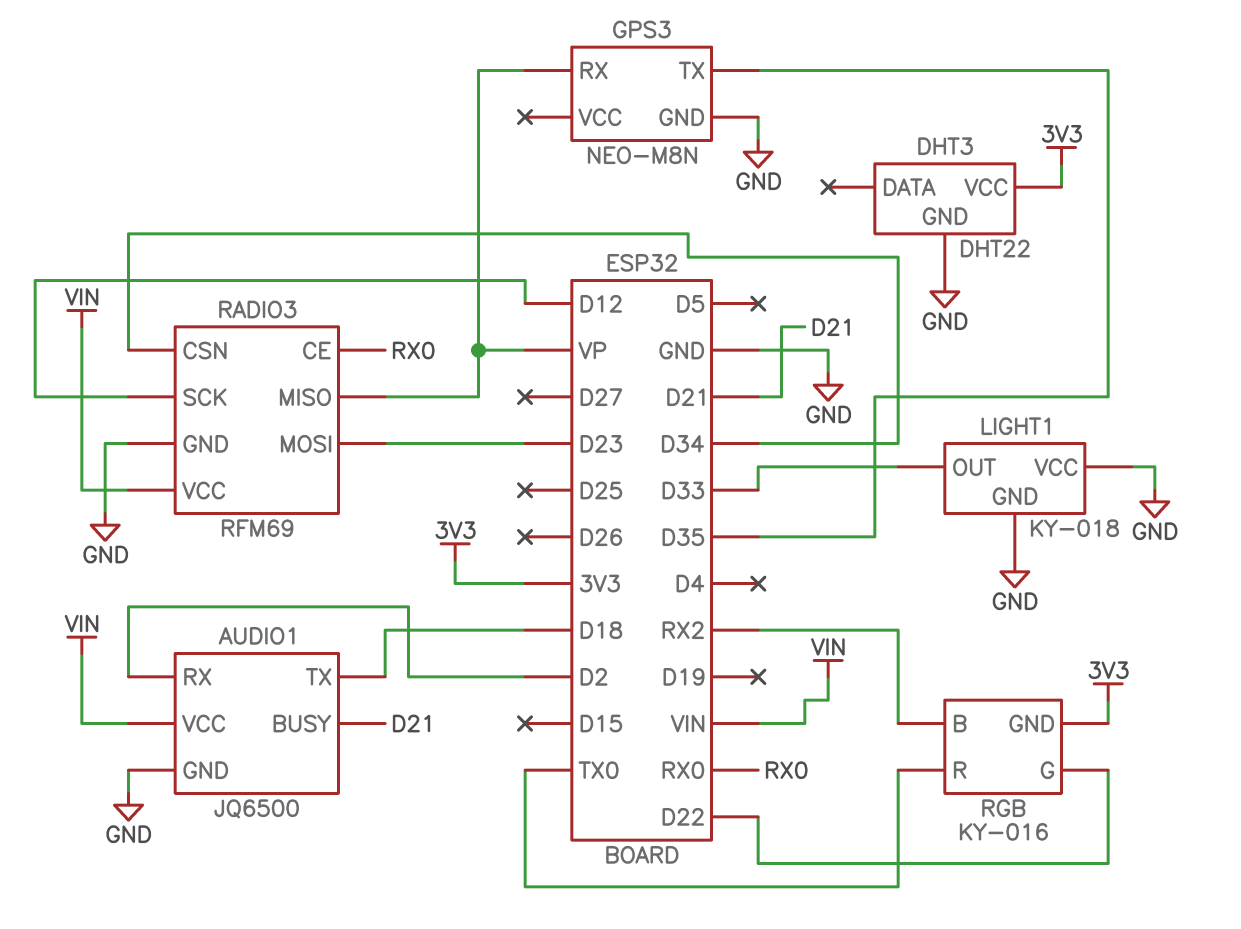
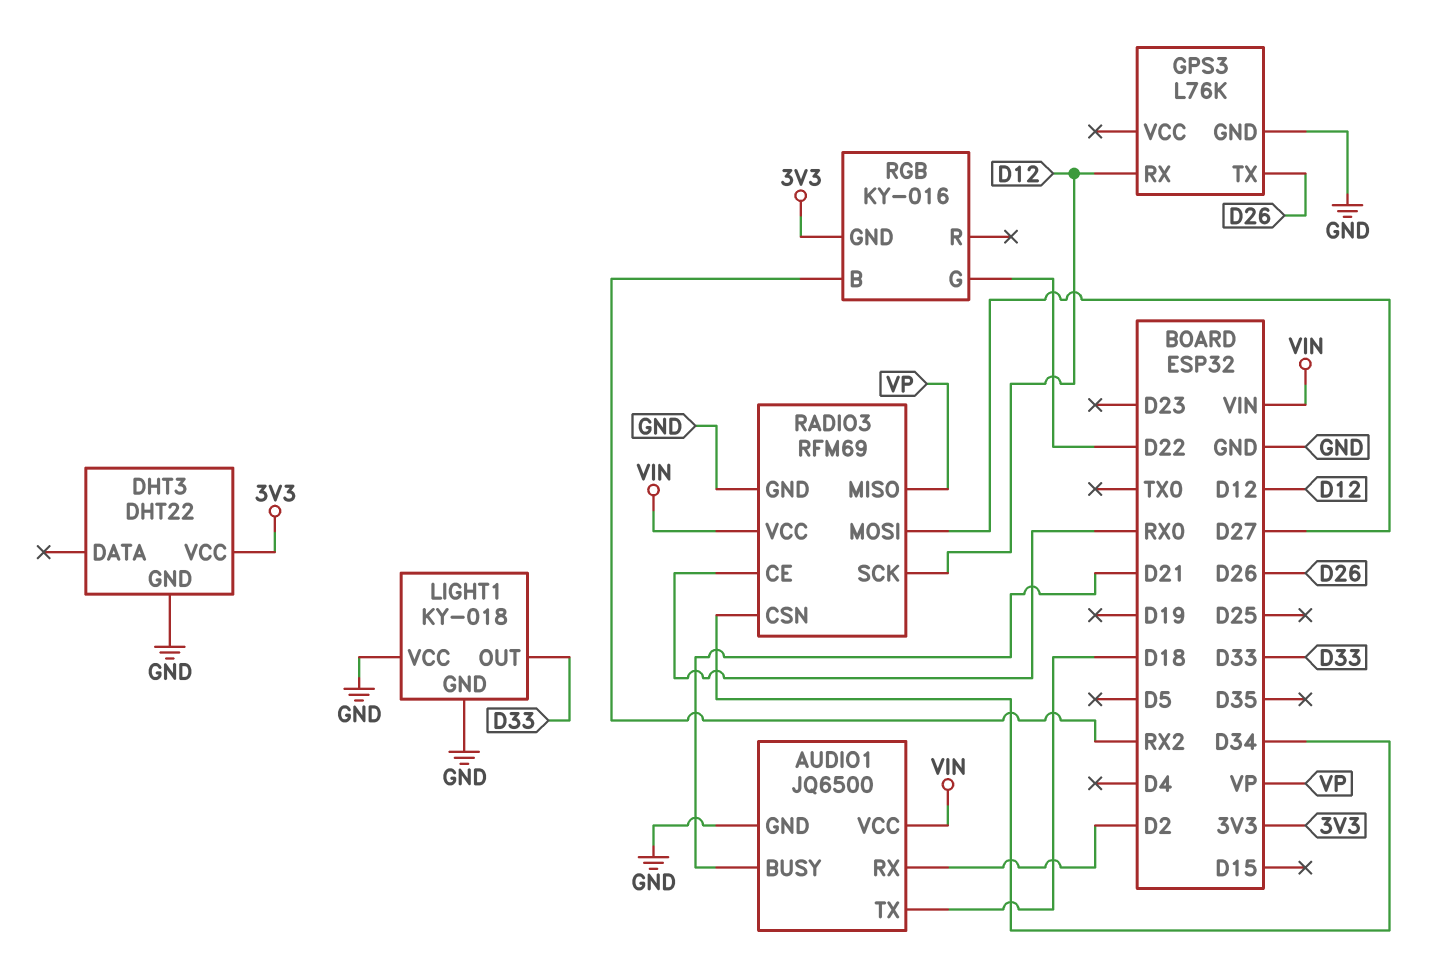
GPS3: NEO-M8N -> L76K
GPS3 pin RX: VP -> D12
GPS3 pin TX: D35 -> D26
RADIO3 pin MOSI: D23 -> D27
RGB pin R: TX0 -> none

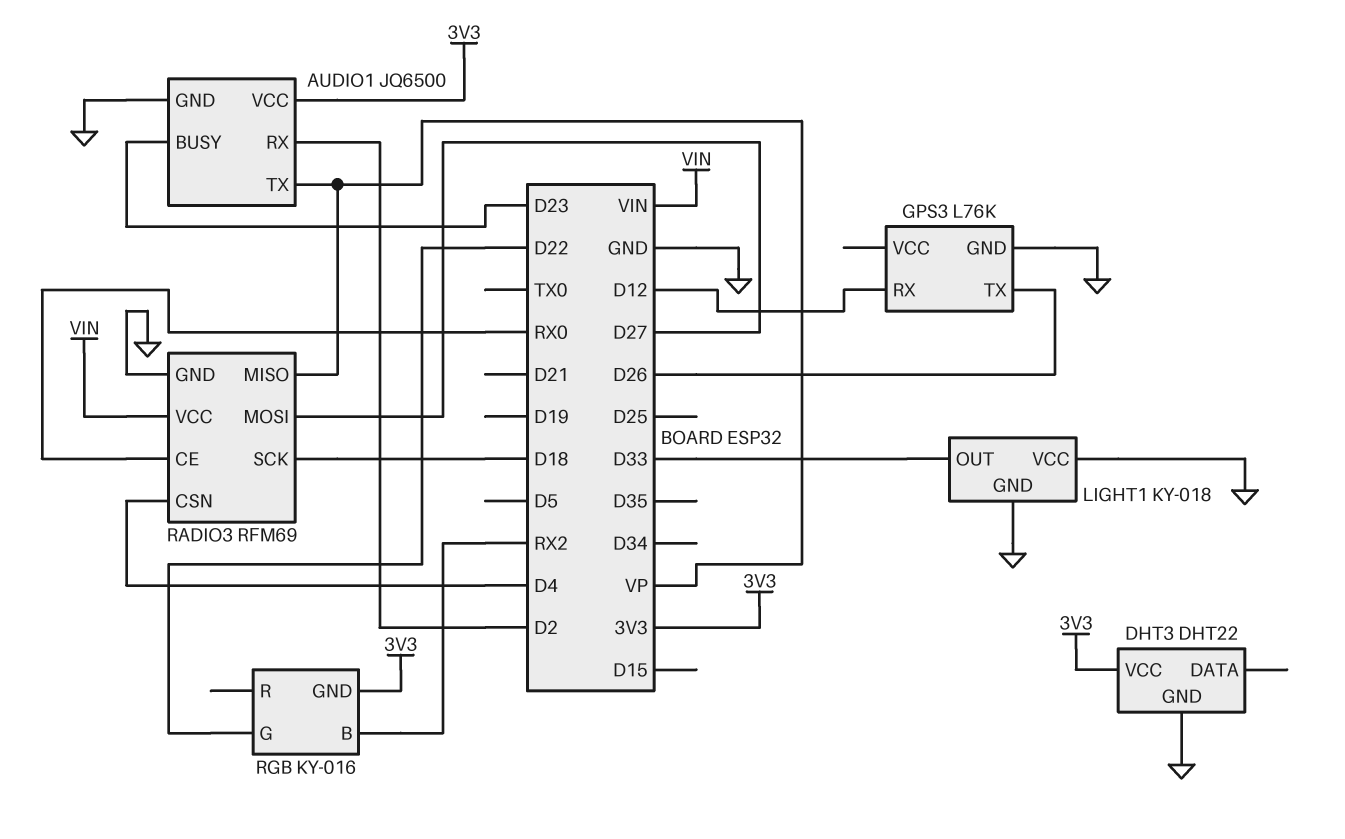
AUDIO1 pin BUSY: D21 -> D23
AUDIO1 pin TX: D18 -> VP
AUDIO1 pin VCC: VIN -> 3V3
RADIO3 pin CSN: D34 -> D4
RADIO3 pin SCK: D12 -> D18

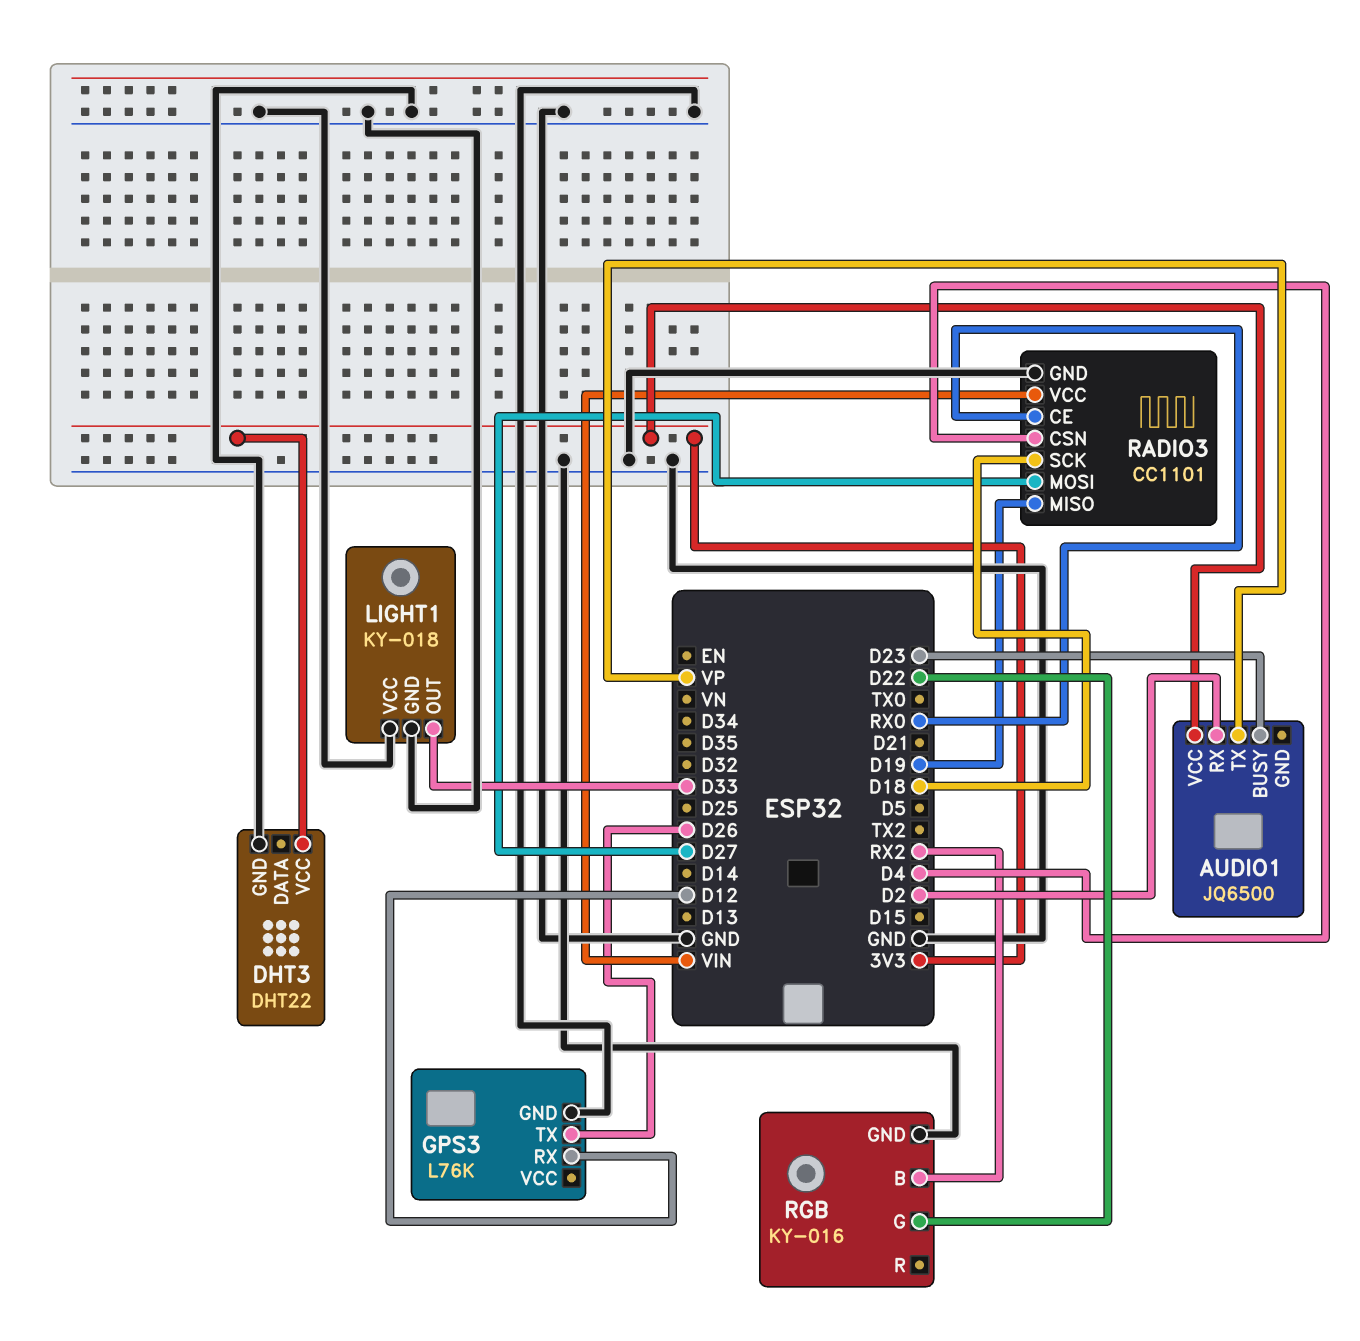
AUDIO1 pin GND: GND -> none
RADIO3: RFM69 -> CC1101
RADIO3 pin MISO: VP -> D19
RGB pin GND: 3V3 -> GND

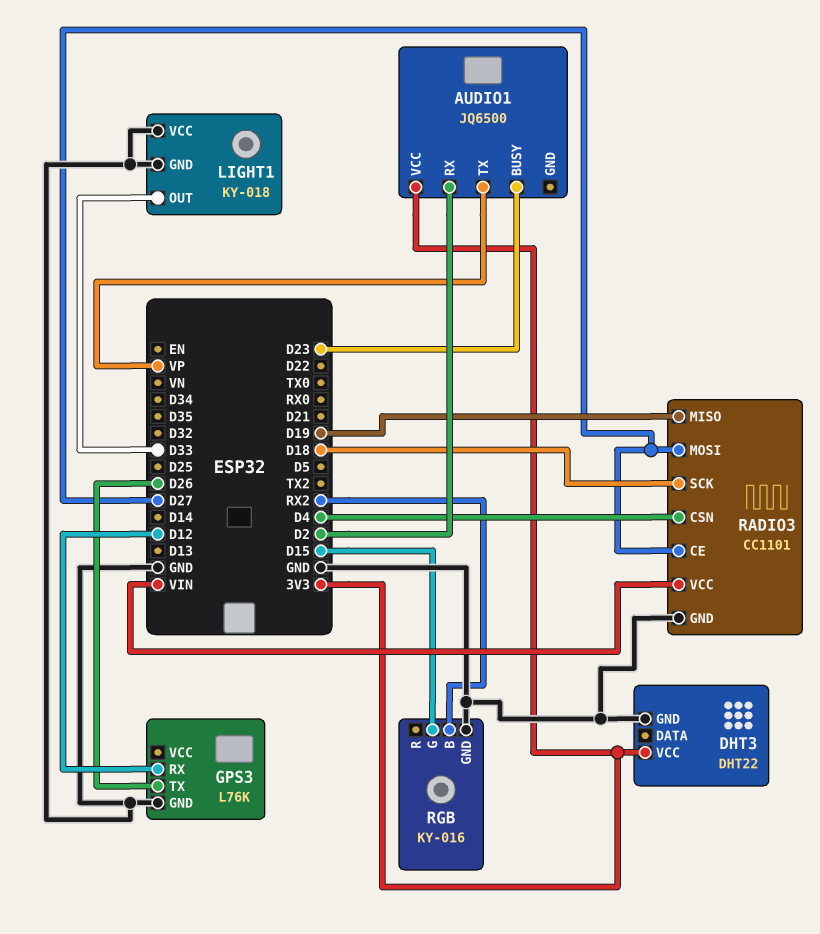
RADIO3 pin CE: RX0 -> D27
RGB pin G: D22 -> D15

